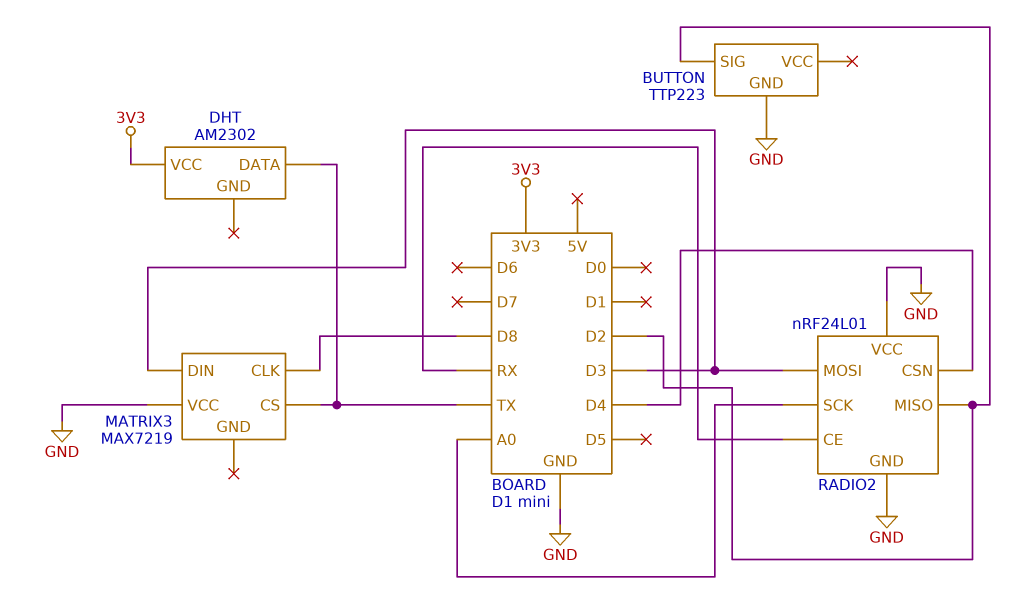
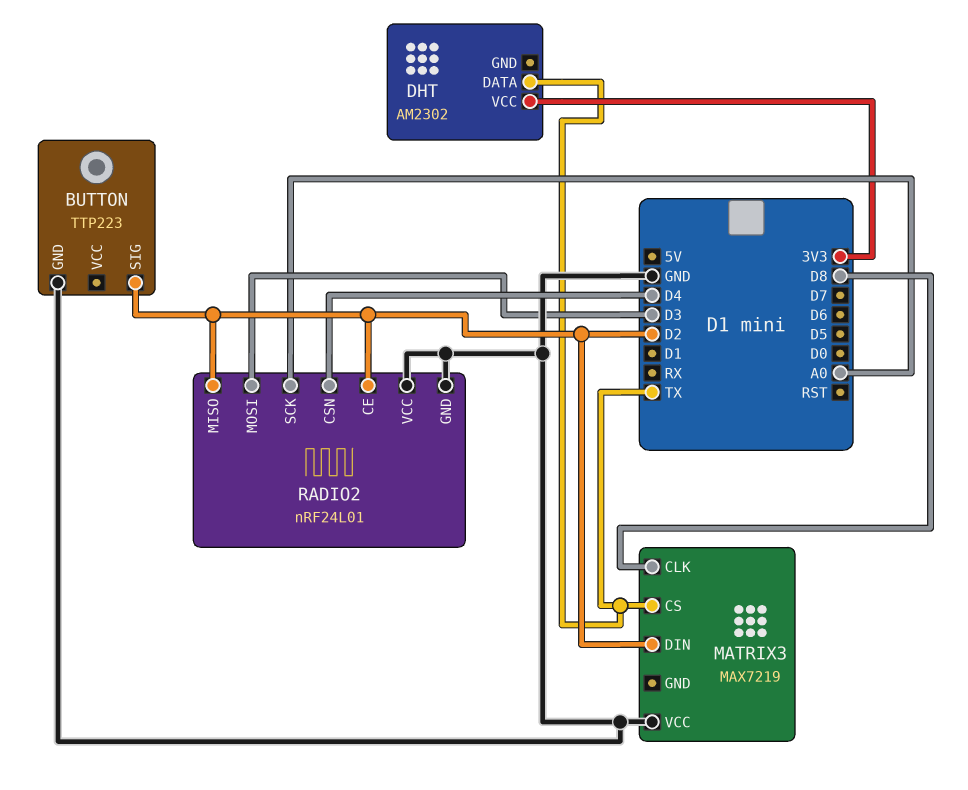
MATRIX3 pin DIN: D3 -> D2
RADIO2 pin CE: RX -> D2

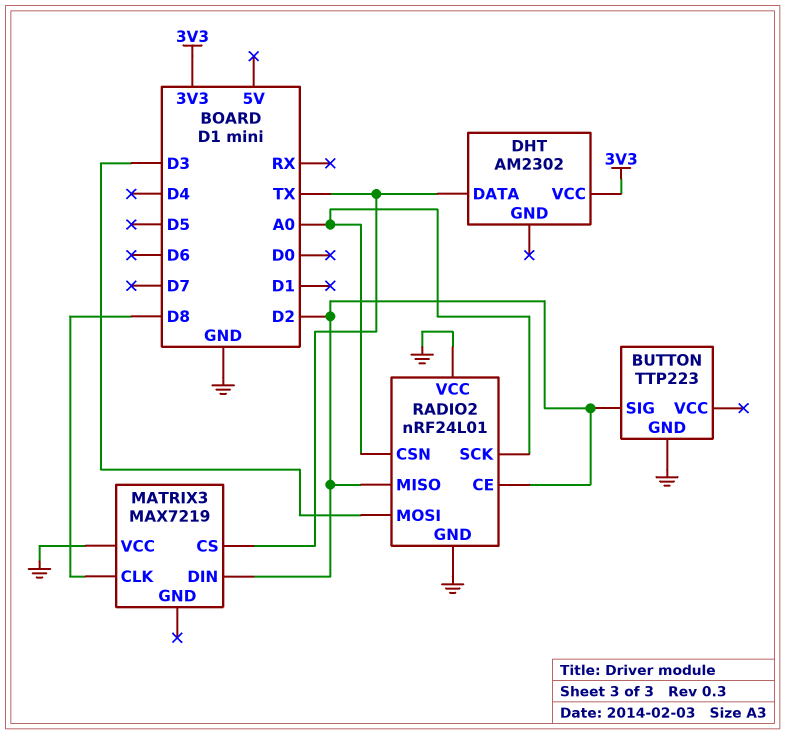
RADIO2 pin CSN: D4 -> A0

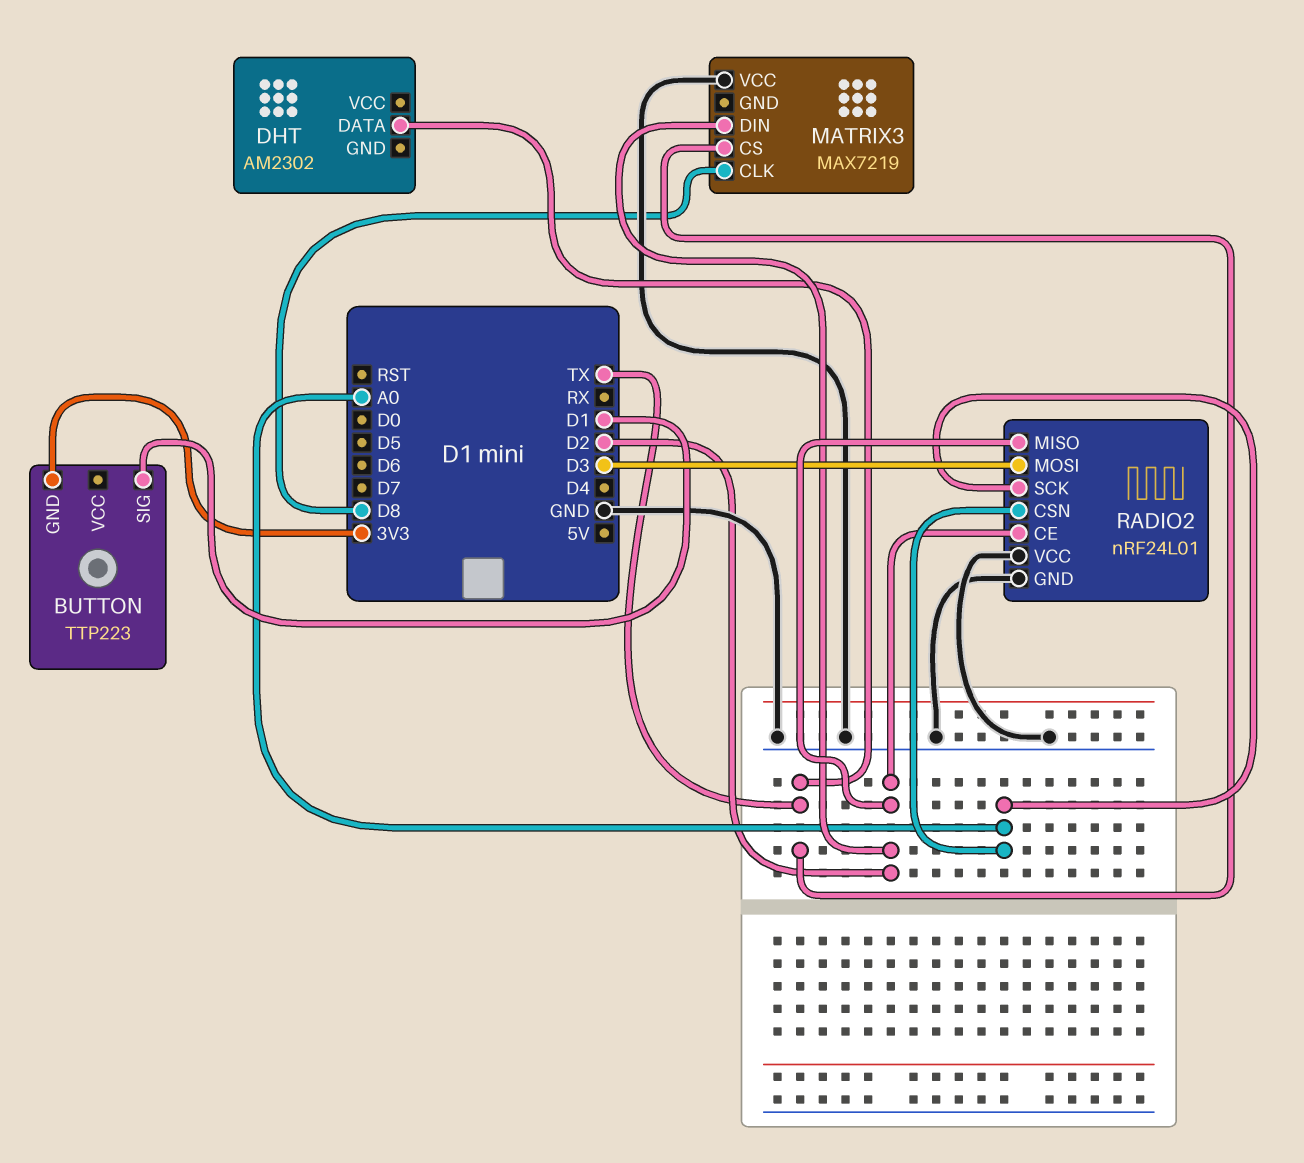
BUTTON pin GND: GND -> 3V3
BUTTON pin SIG: D2 -> D1
DHT pin VCC: 3V3 -> none

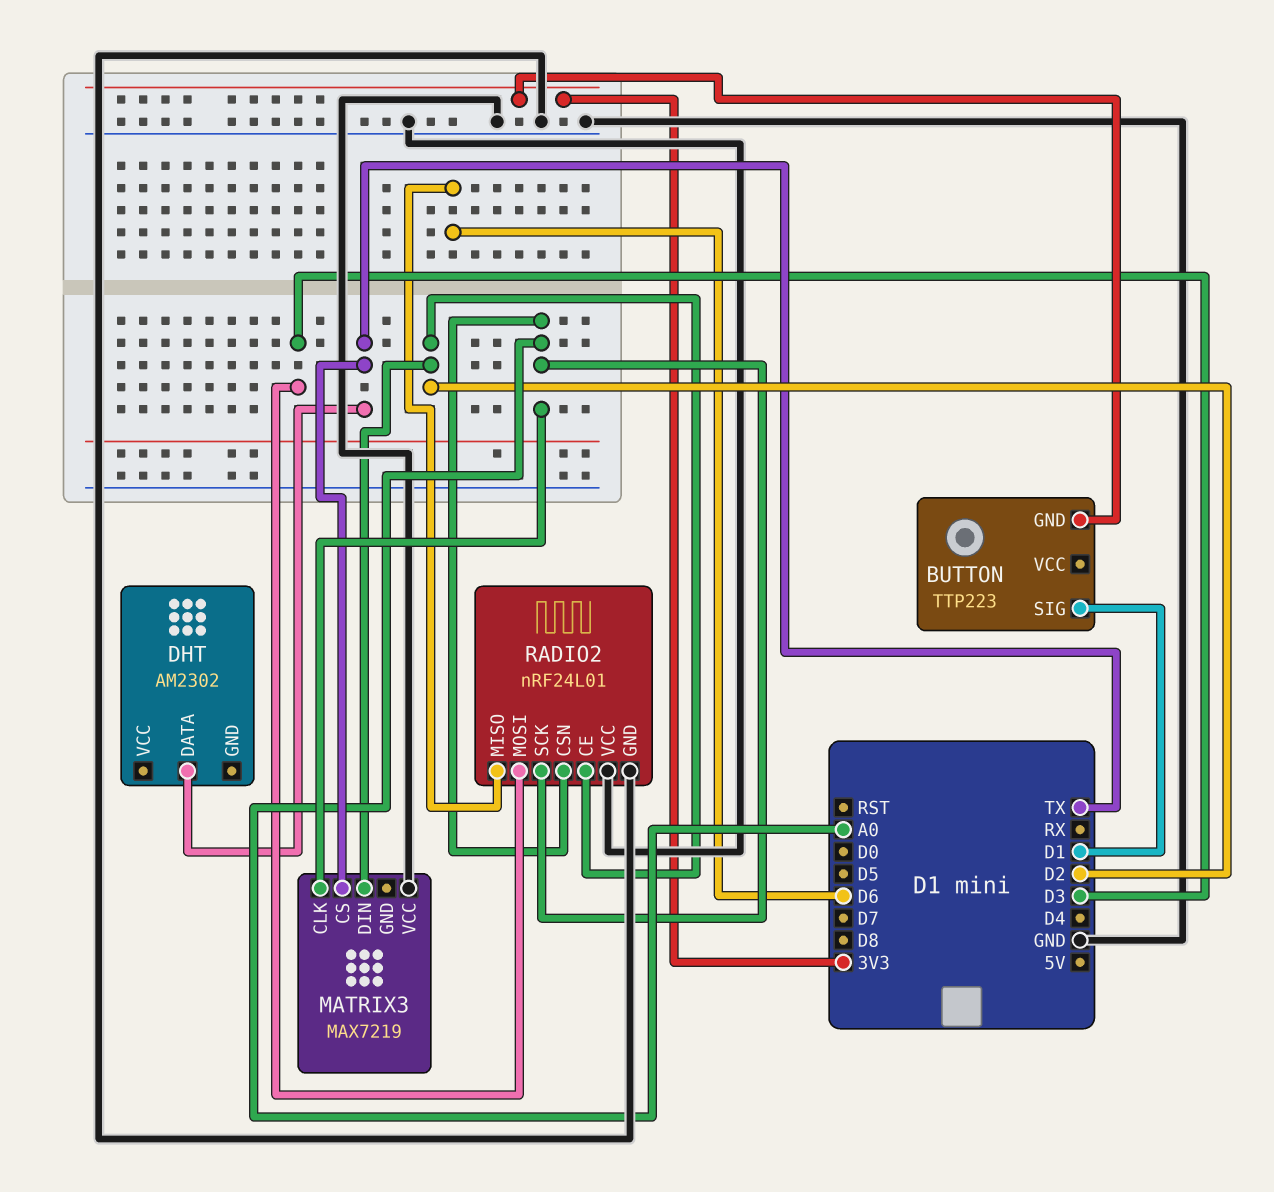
MATRIX3 pin CLK: D8 -> A0
RADIO2 pin MISO: D2 -> D6

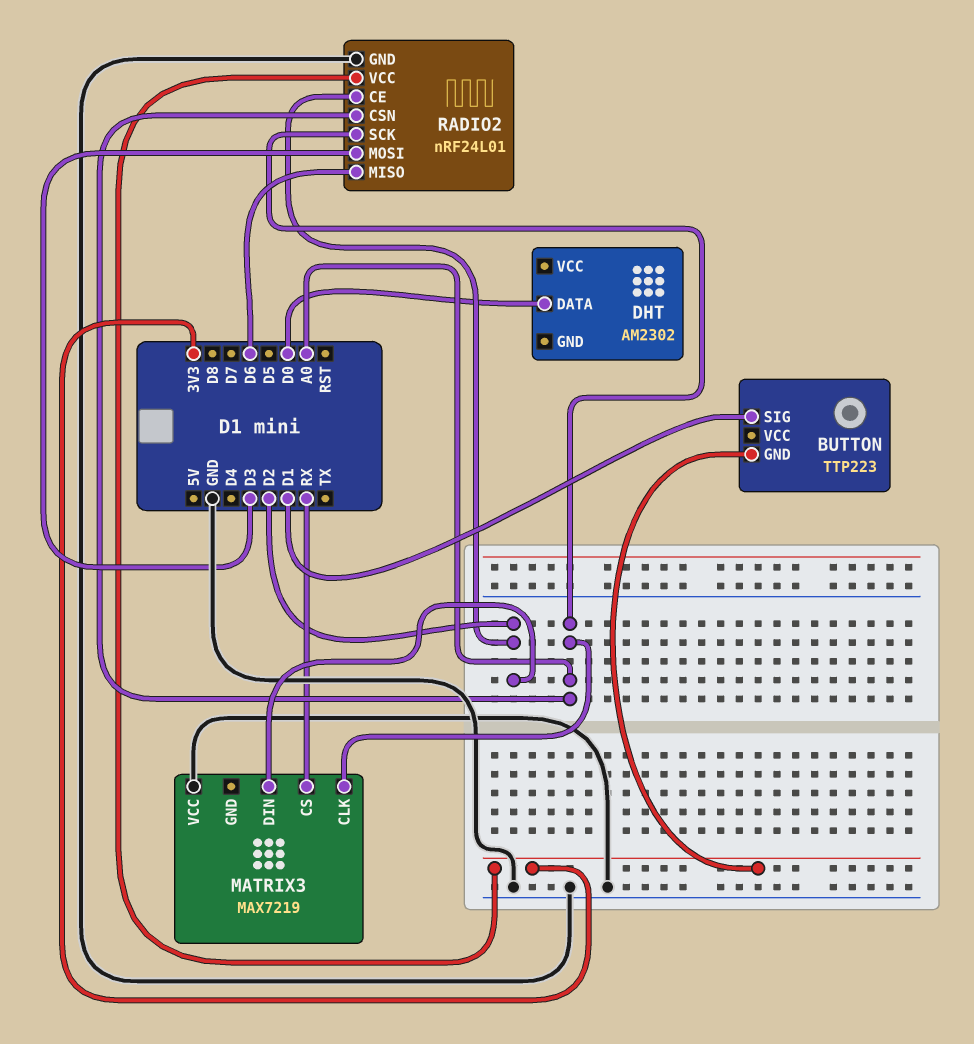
DHT pin DATA: TX -> D0
MATRIX3 pin CS: TX -> RX
RADIO2 pin VCC: GND -> 3V3

